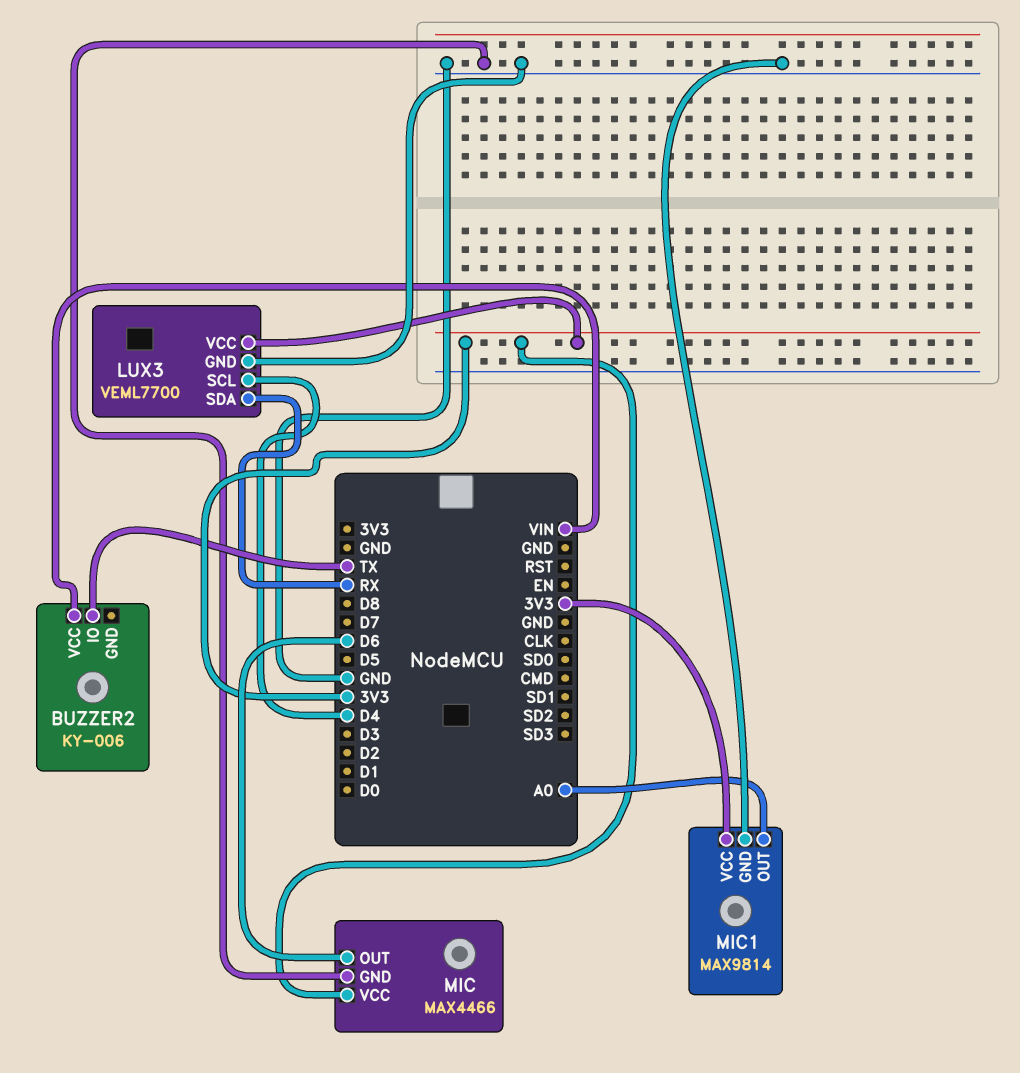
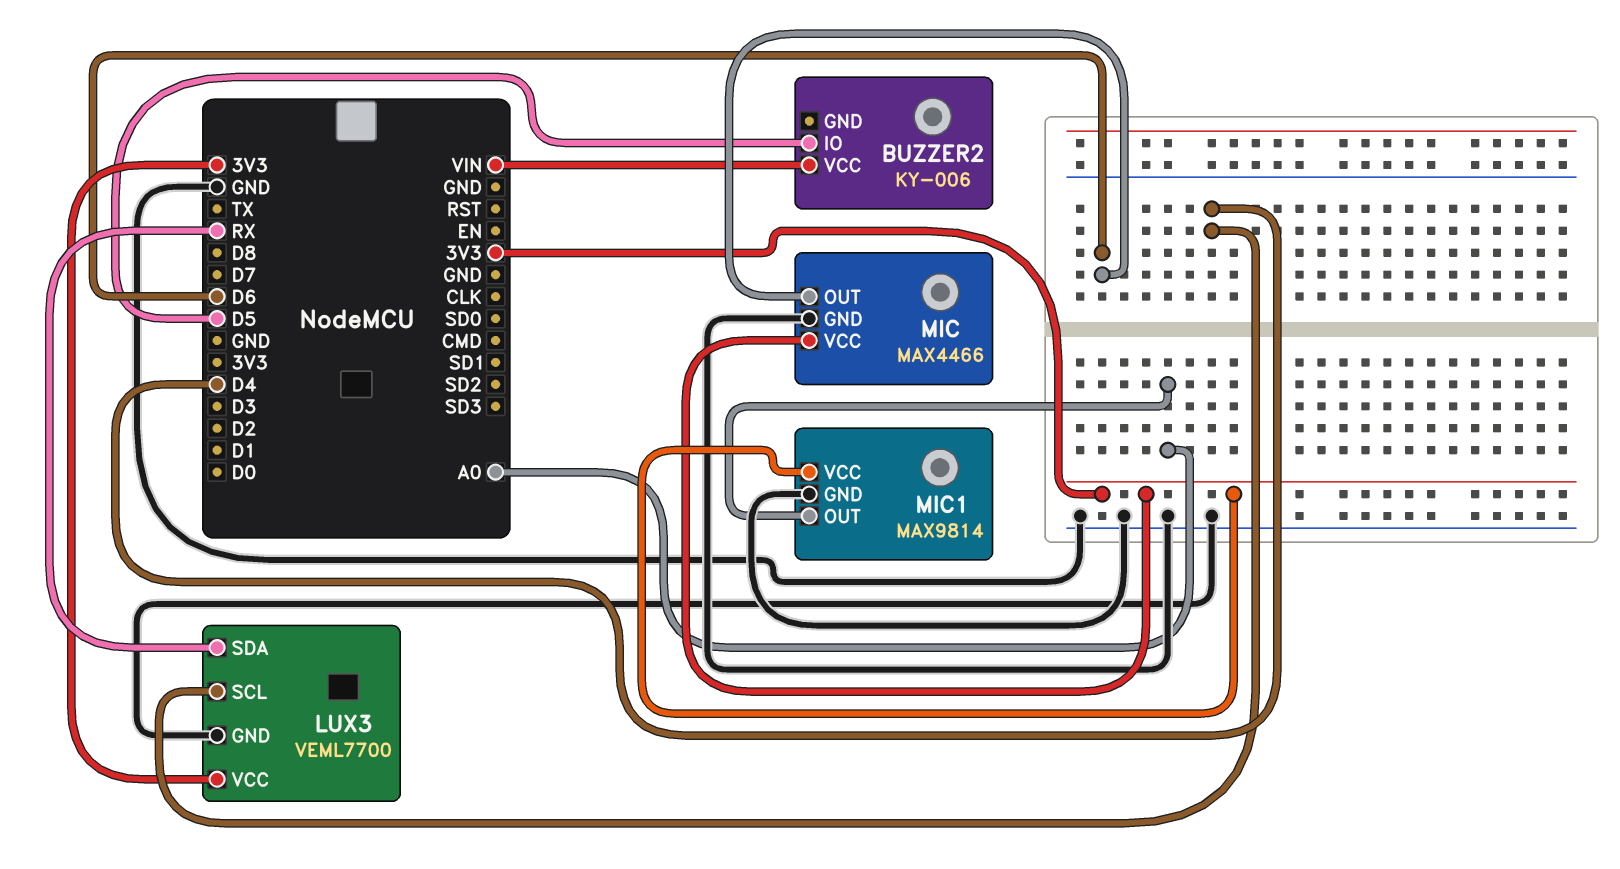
BUZZER2 pin IO: TX -> D5

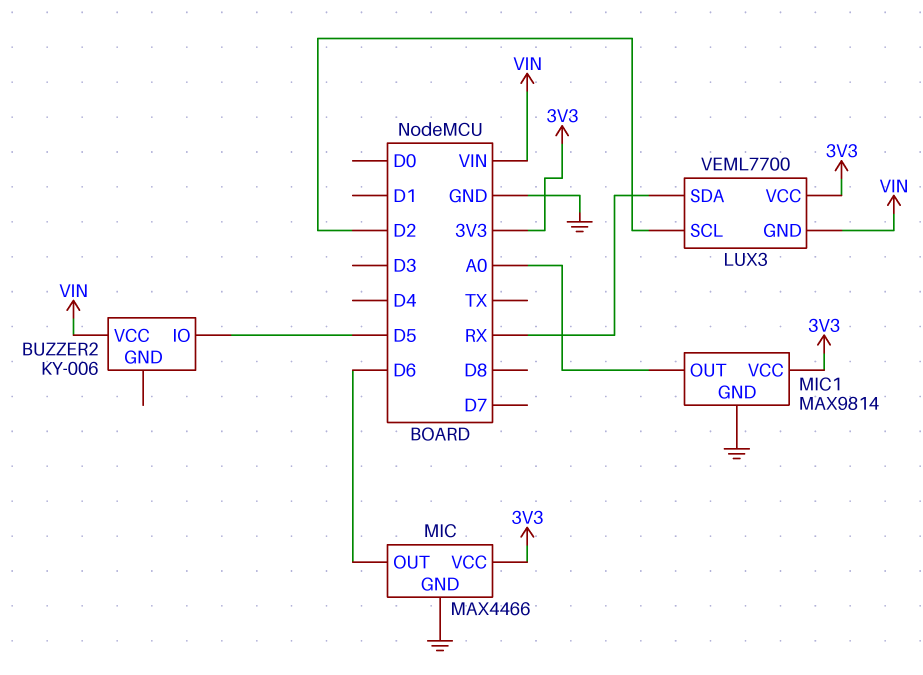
LUX3 pin GND: GND -> VIN
LUX3 pin SCL: D4 -> D2

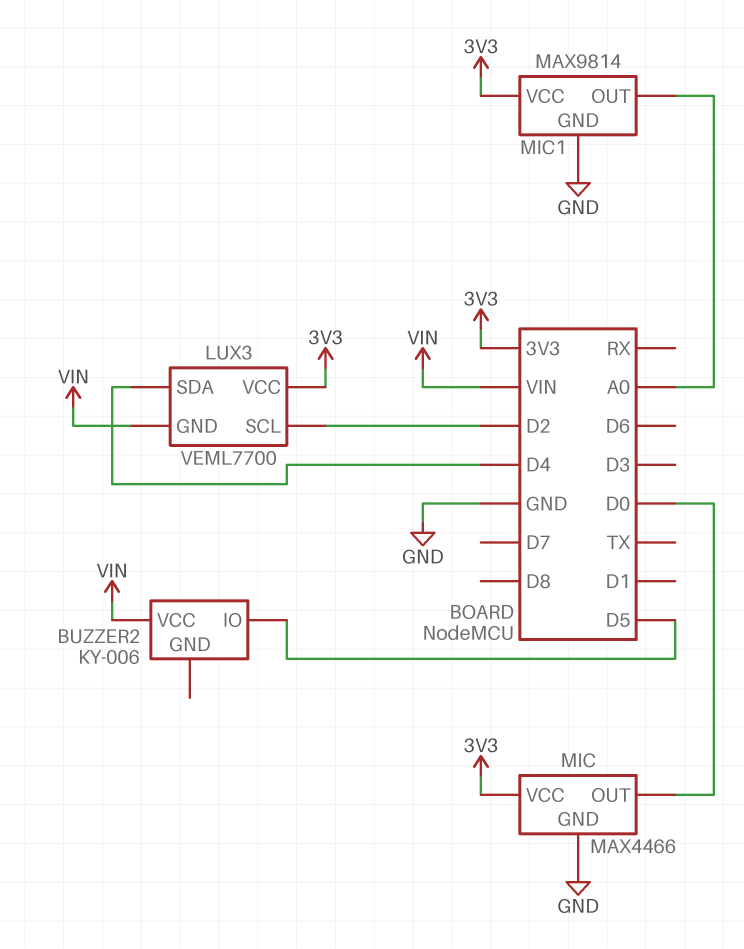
LUX3 pin SDA: RX -> D4
MIC pin OUT: D6 -> D0

